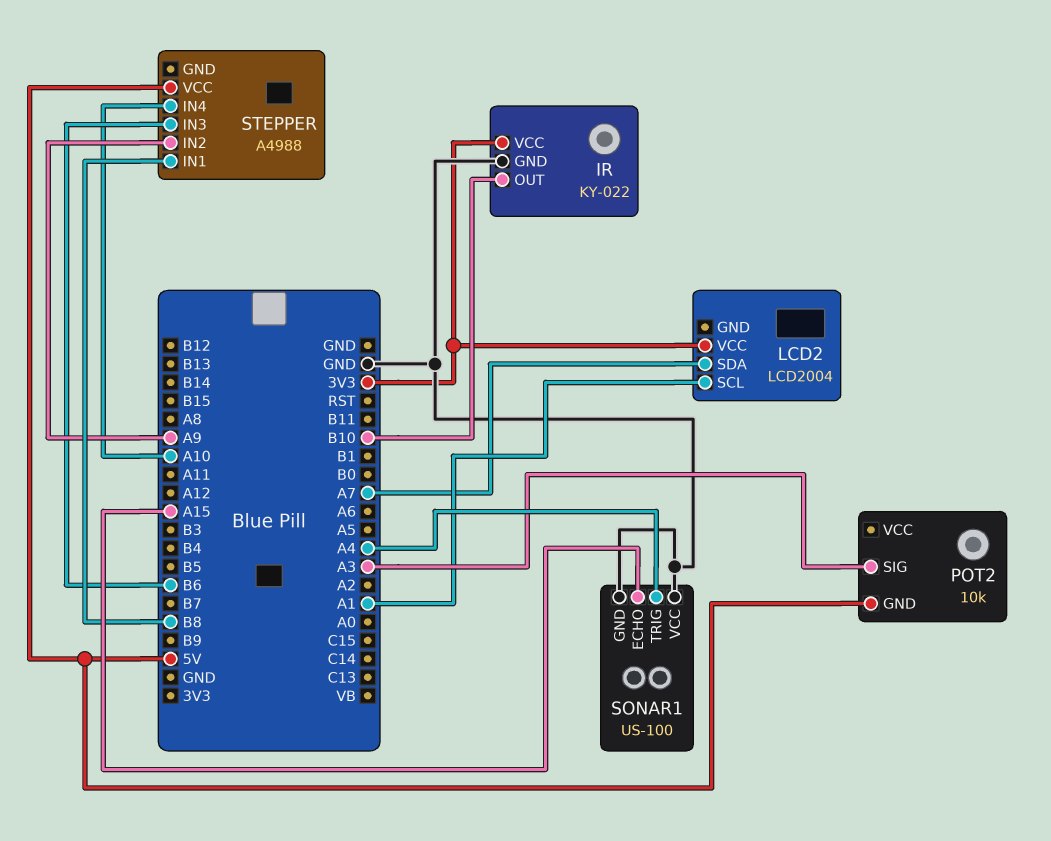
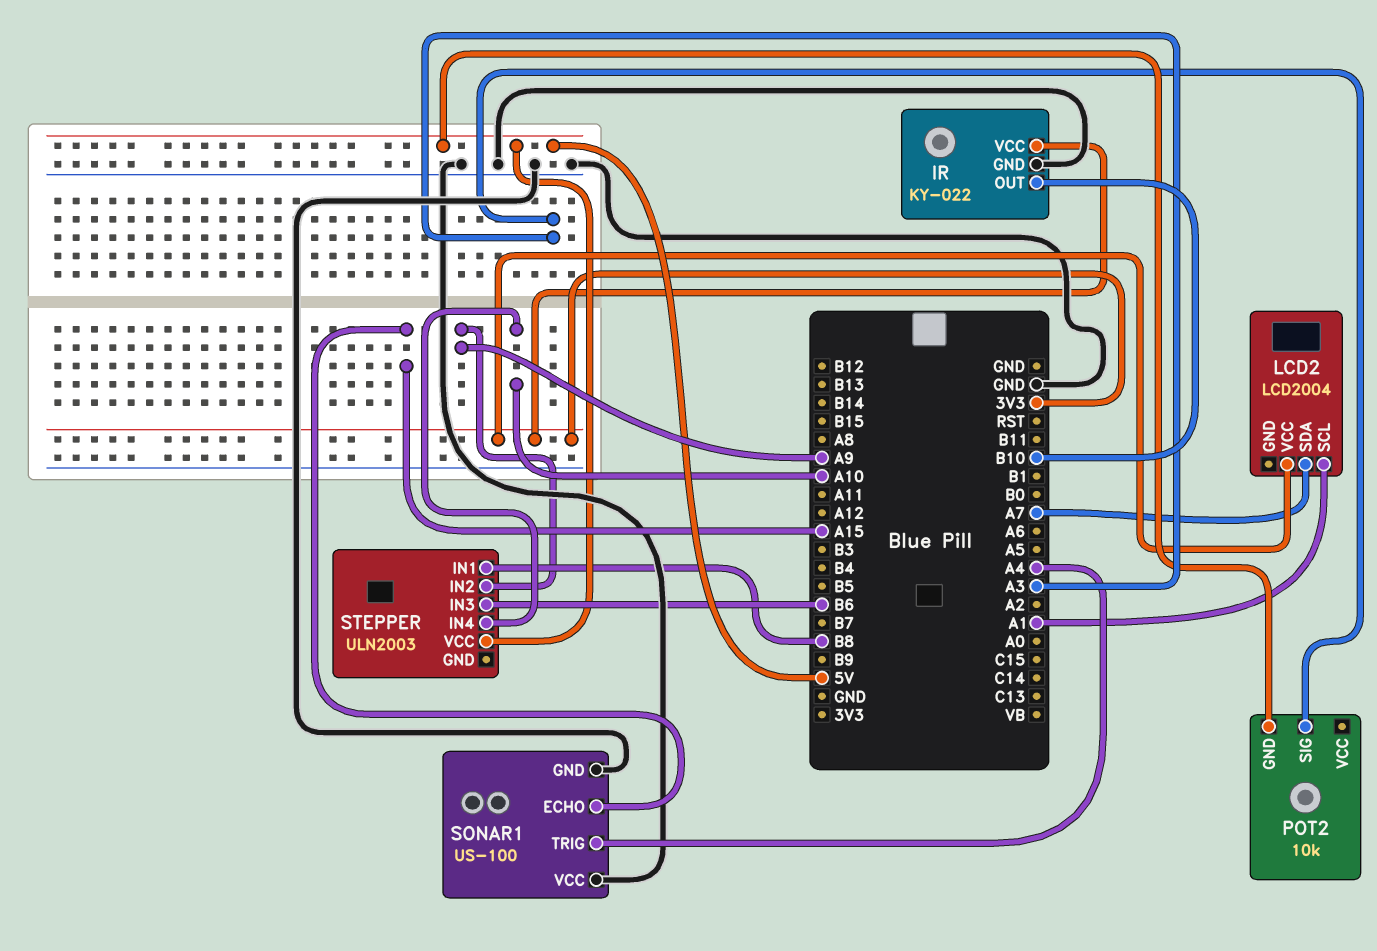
STEPPER: A4988 -> ULN2003

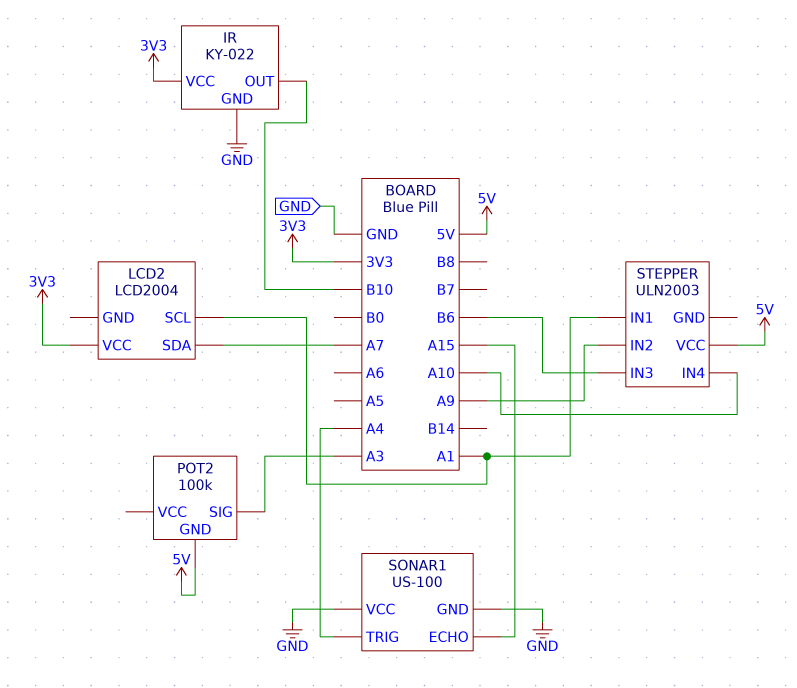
POT2: 10k -> 100k
STEPPER pin IN1: B8 -> A1

